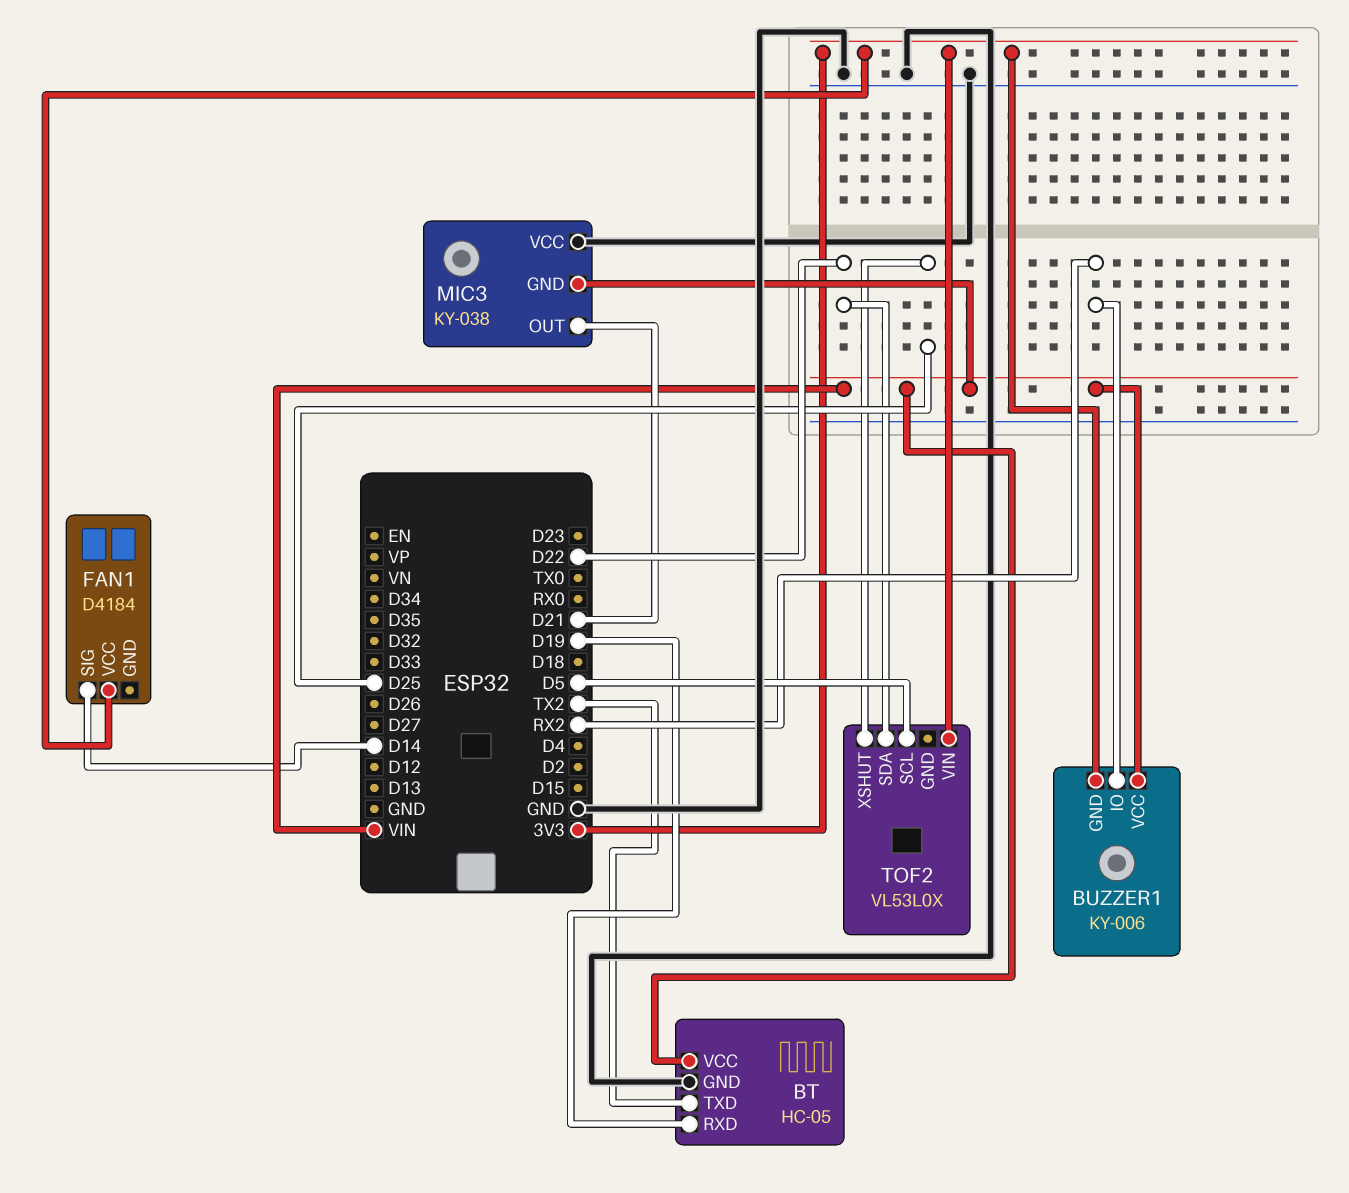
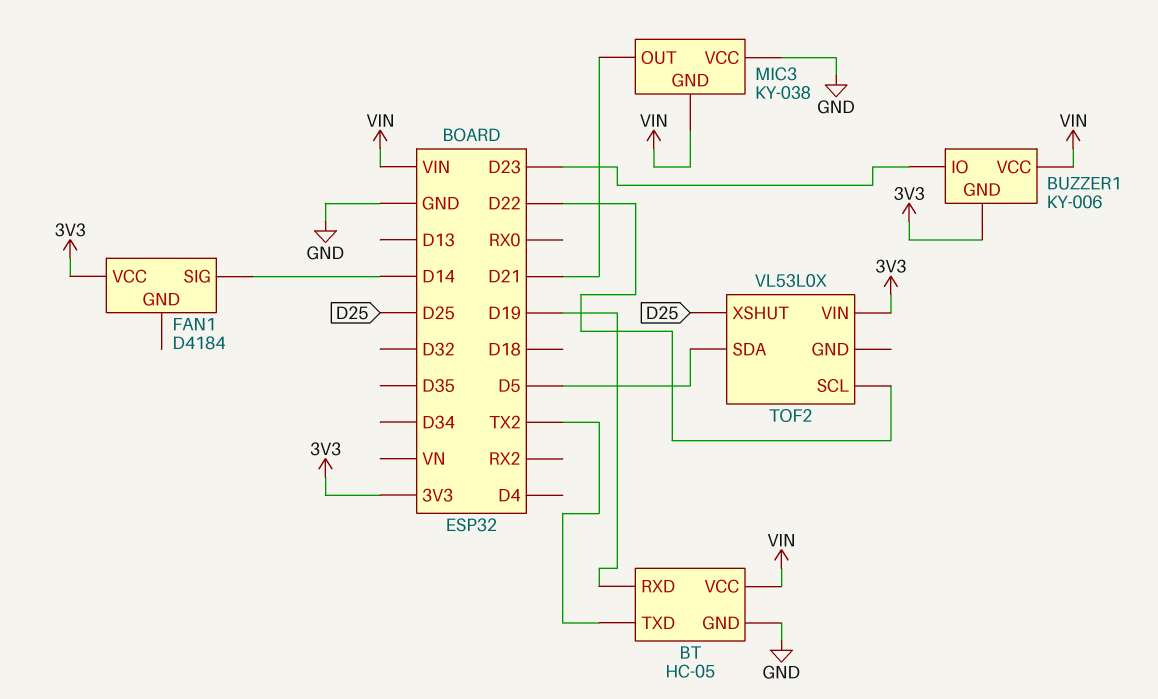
BUZZER1 pin IO: RX2 -> D23
TOF2 pin SCL: D5 -> D22
TOF2 pin SDA: D22 -> D5

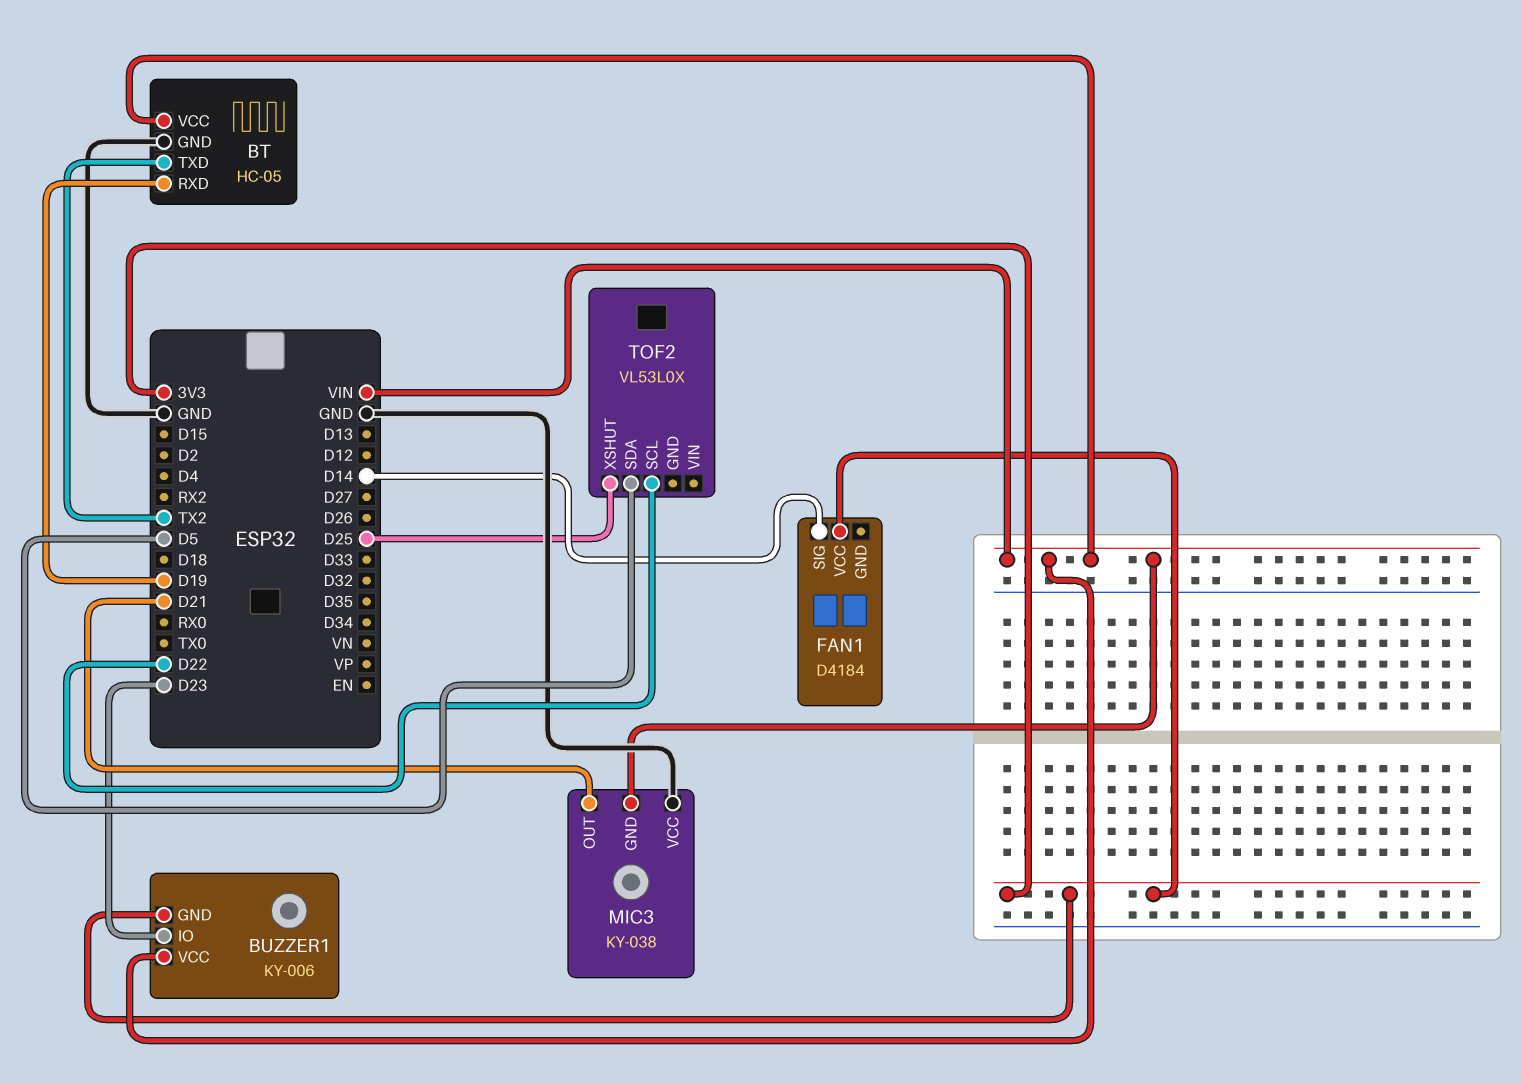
TOF2 pin VIN: 3V3 -> none

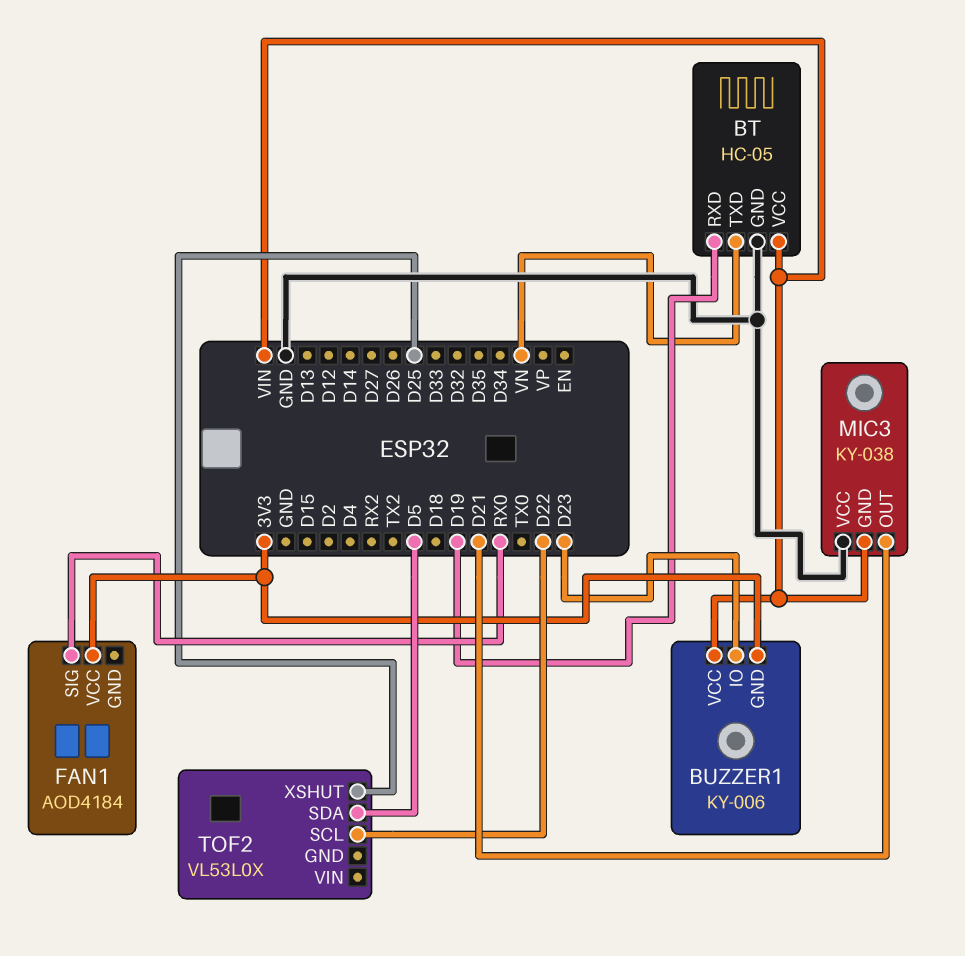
BT pin TXD: TX2 -> VN
FAN1: D4184 -> AOD4184
FAN1 pin SIG: D14 -> RX0

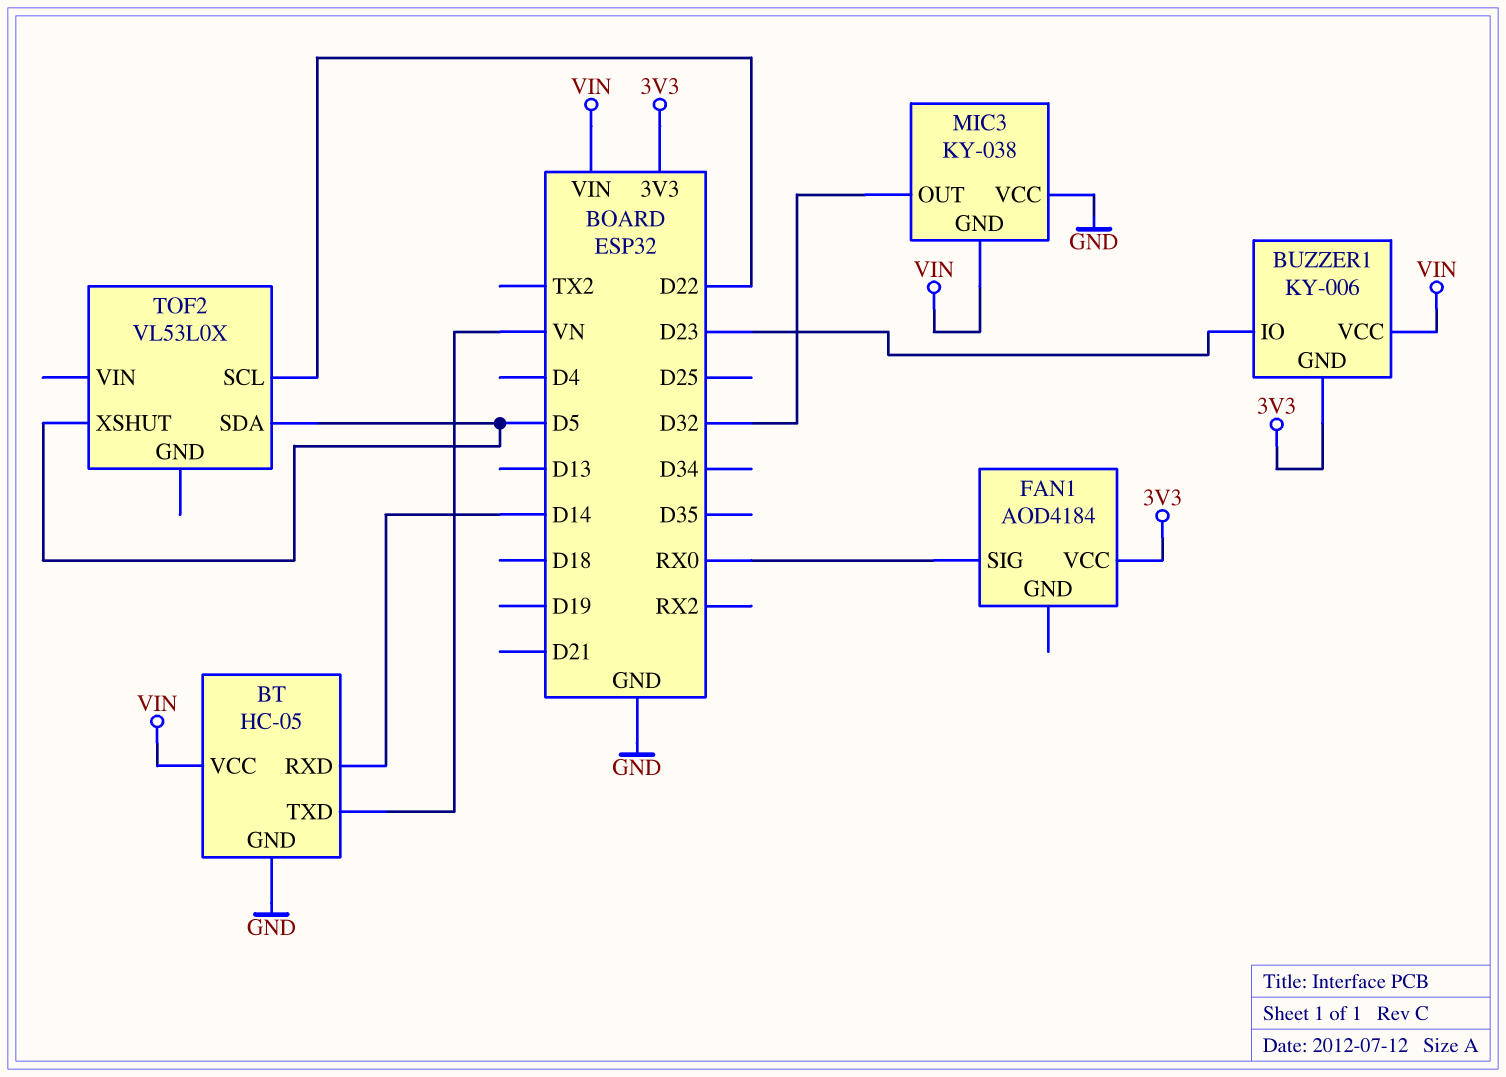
BT pin RXD: D19 -> D14
MIC3 pin OUT: D21 -> D32
TOF2 pin XSHUT: D25 -> D5

